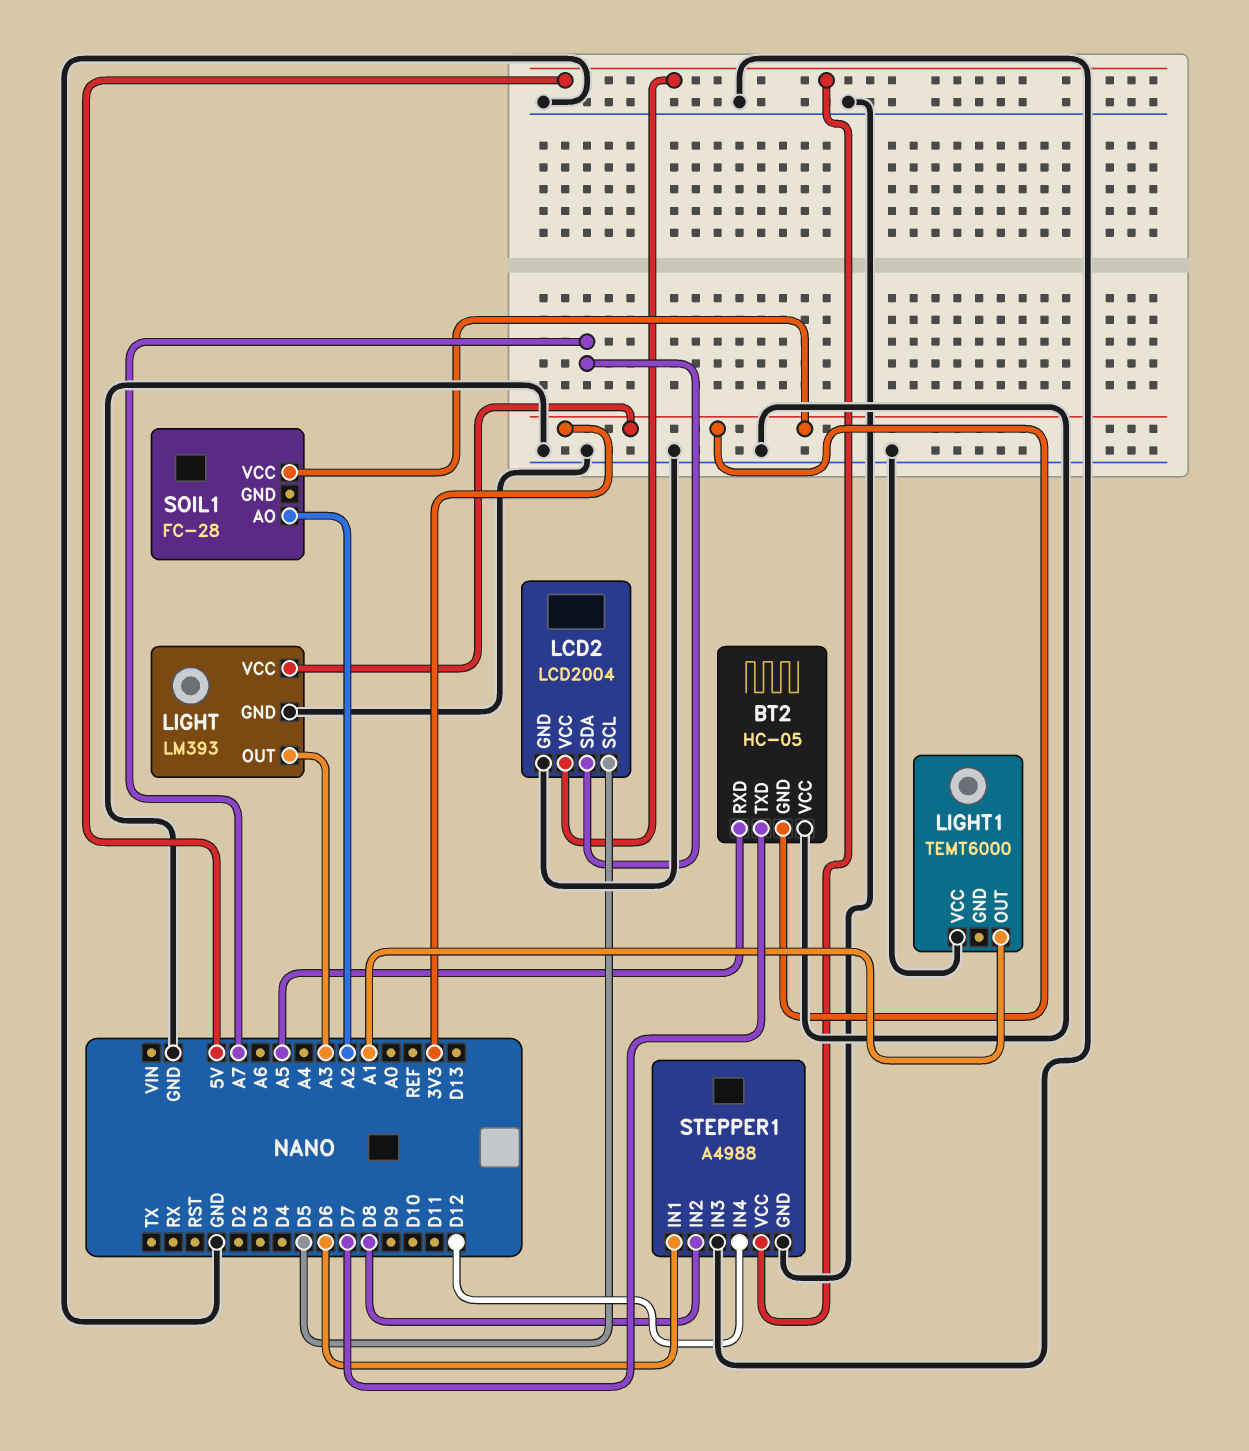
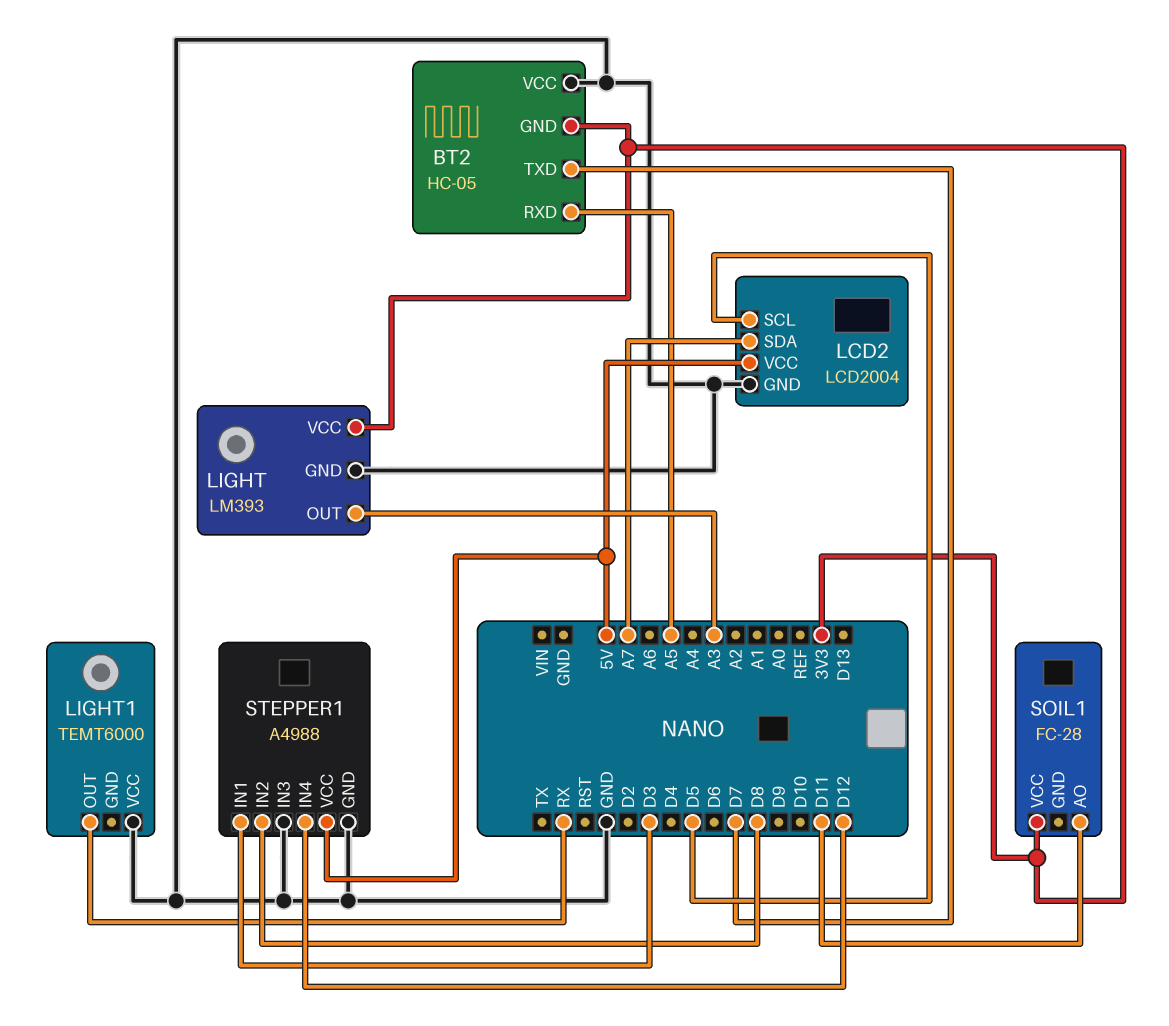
LIGHT1 pin OUT: A1 -> RX
SOIL1 pin AO: A2 -> D11
STEPPER1 pin IN1: D6 -> D3

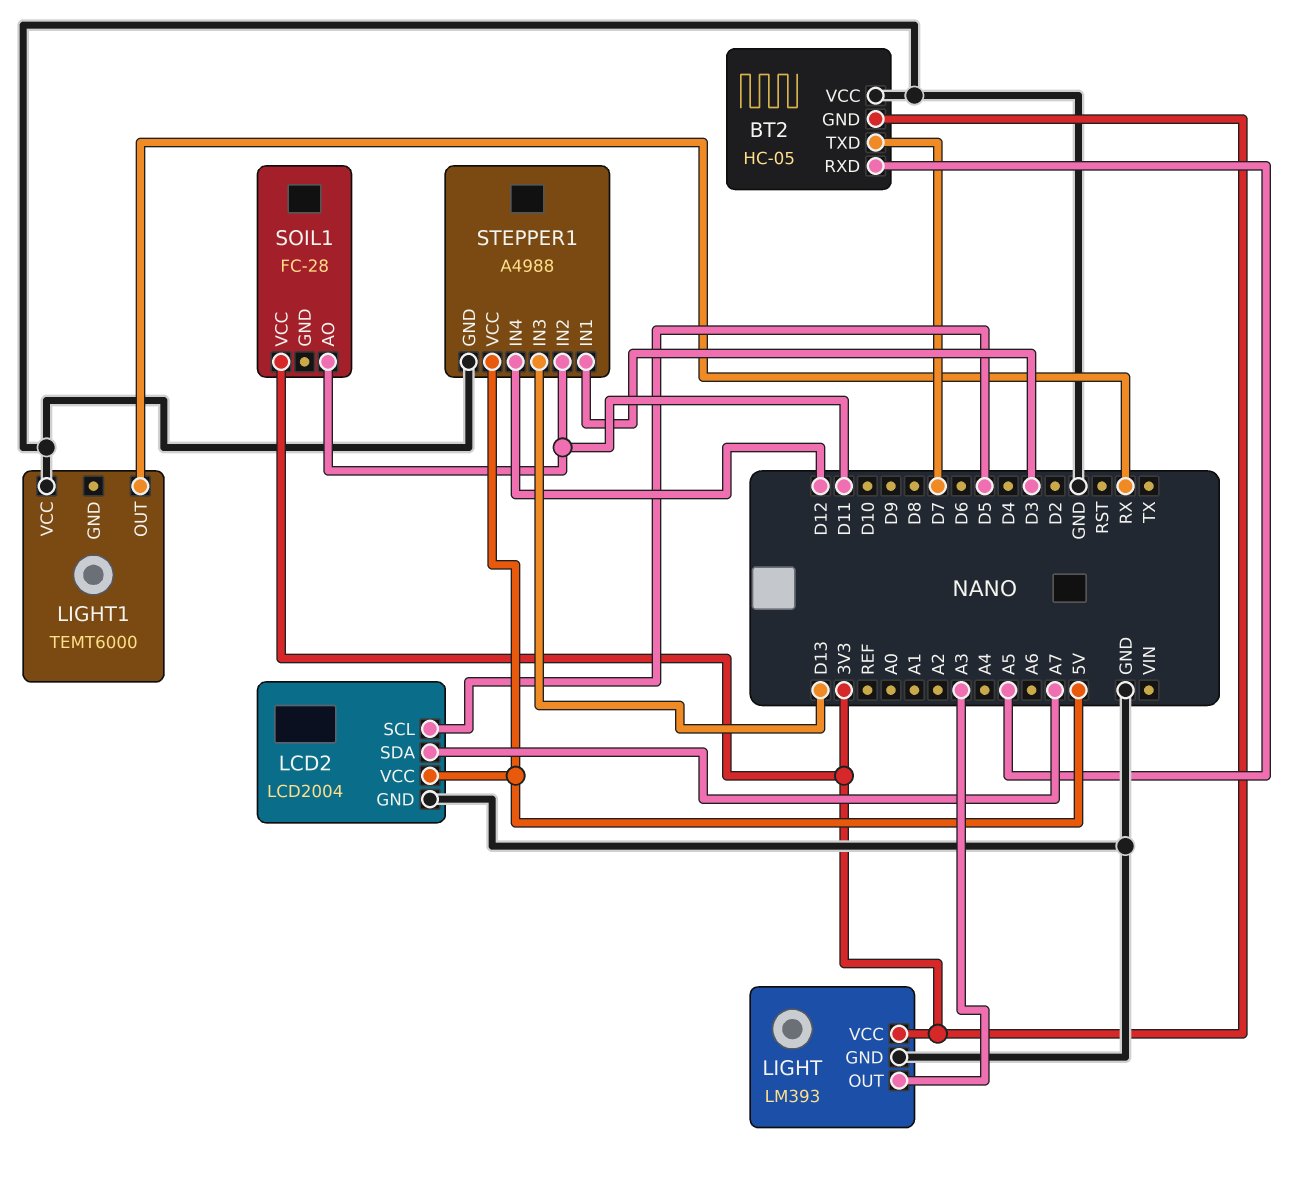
STEPPER1 pin IN2: D8 -> D11
STEPPER1 pin IN3: GND -> D13

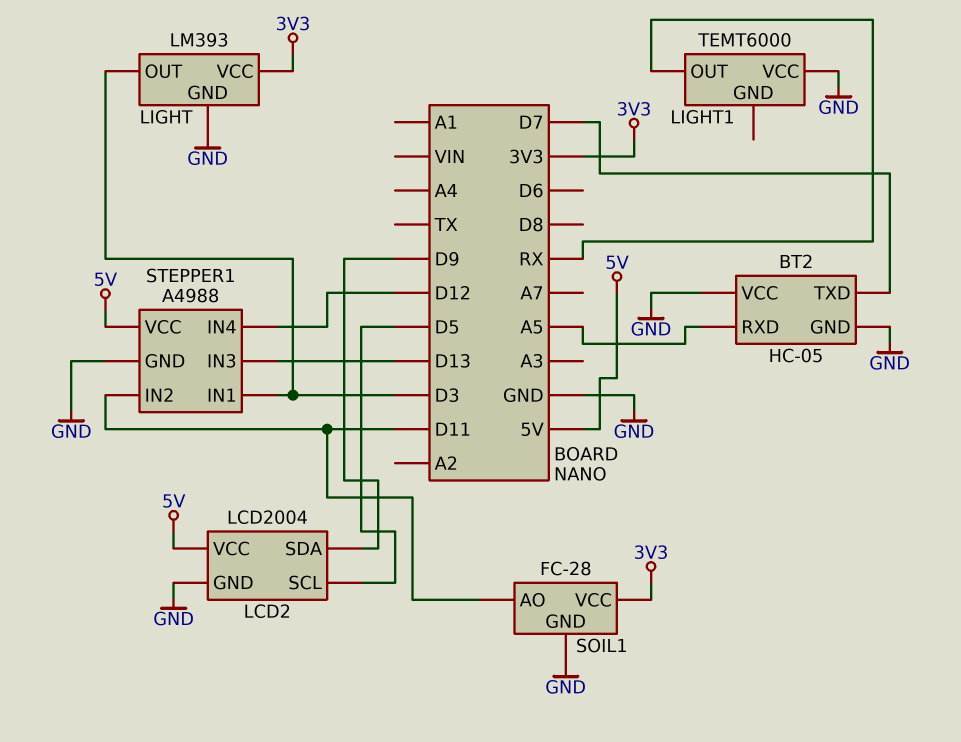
BT2 pin GND: 3V3 -> GND
LCD2 pin SDA: A7 -> D9
LIGHT pin OUT: A3 -> D3
SOIL1 pin GND: none -> GND

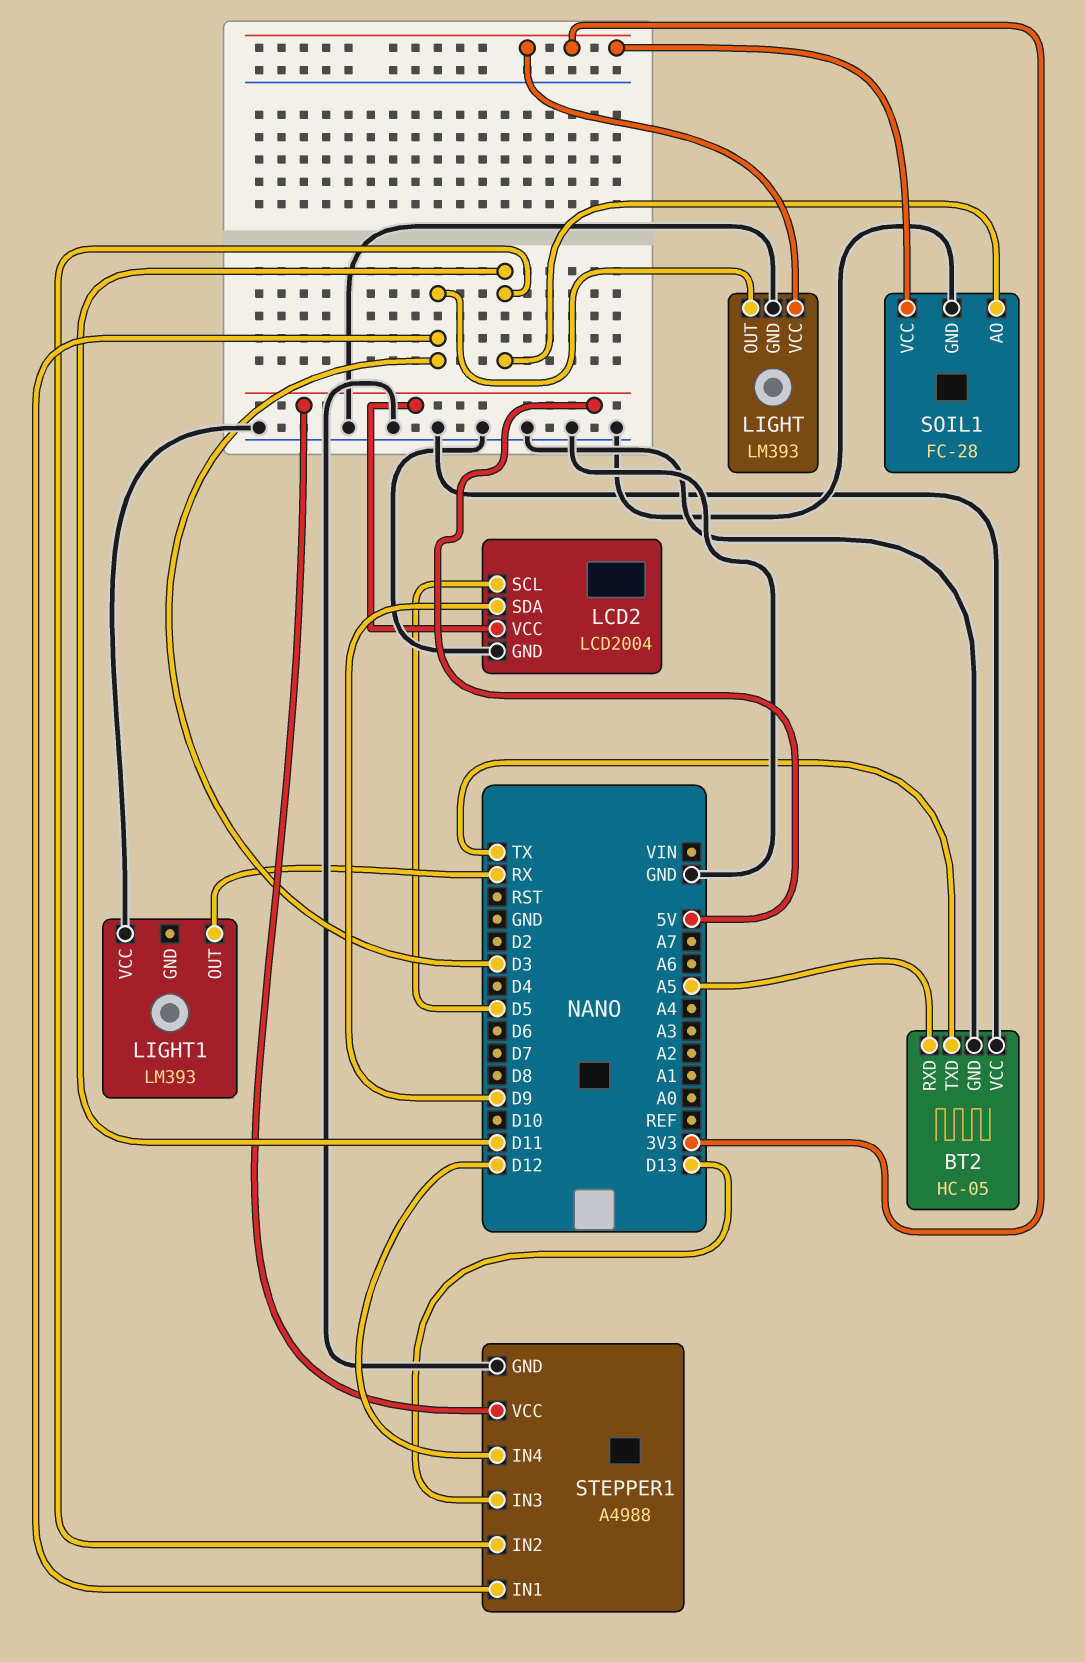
BT2 pin TXD: D7 -> TX
LIGHT1: TEMT6000 -> LM393

